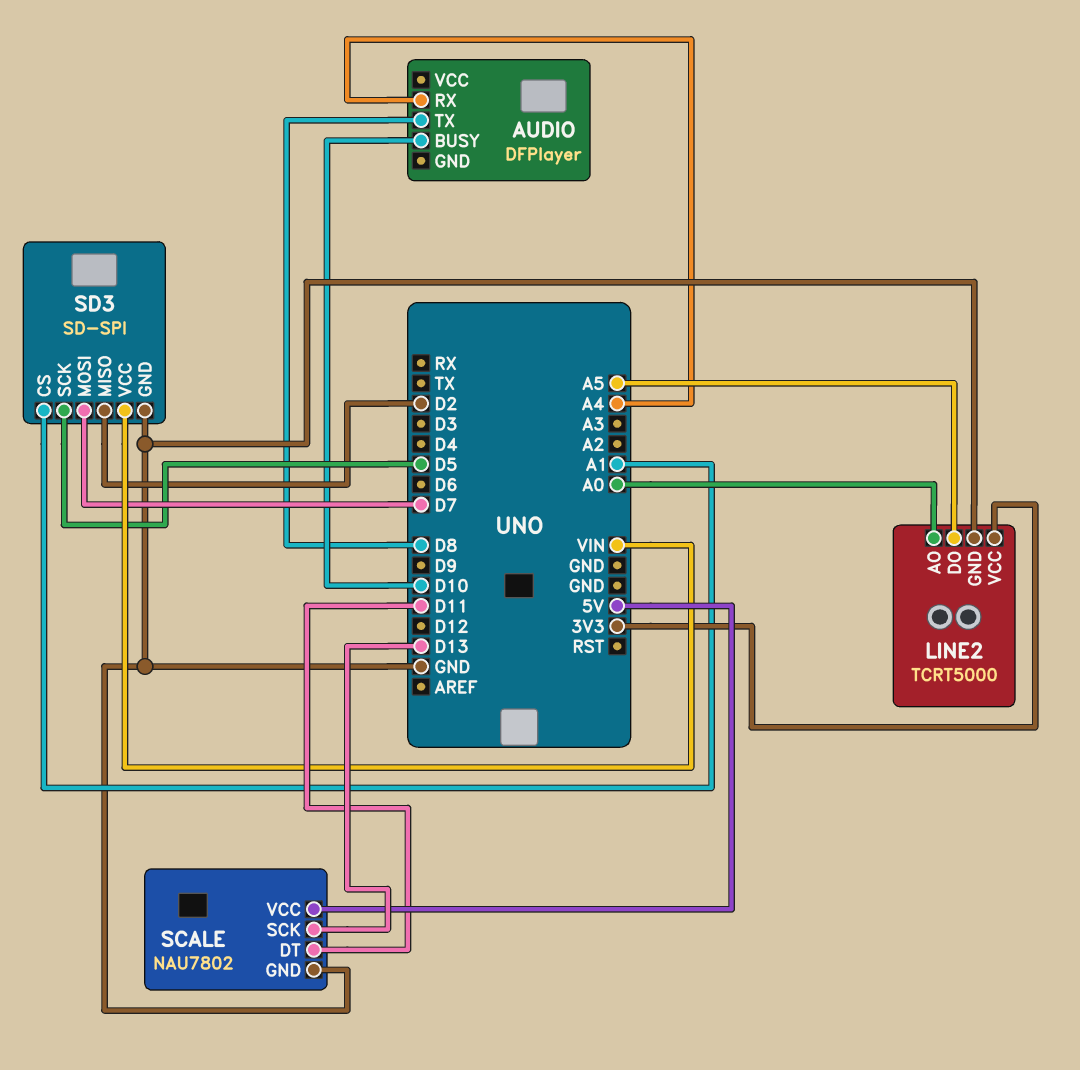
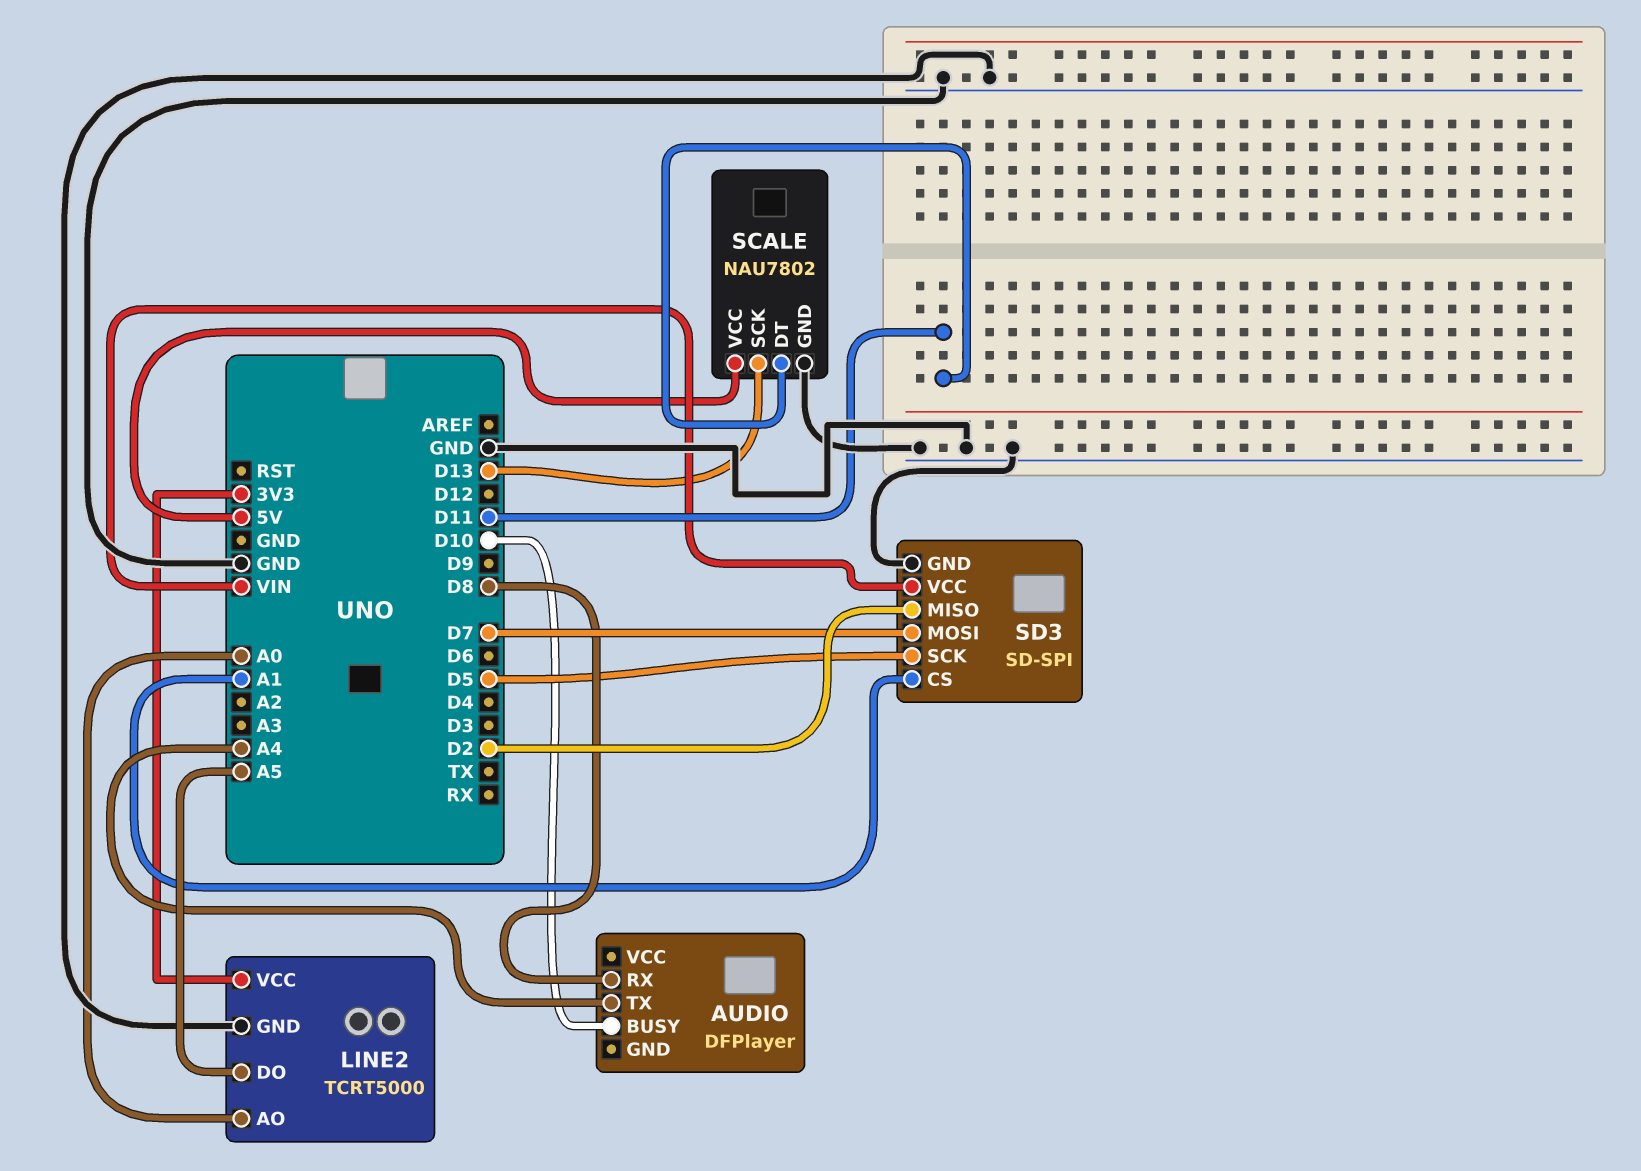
AUDIO pin RX: A4 -> D8
AUDIO pin TX: D8 -> A4

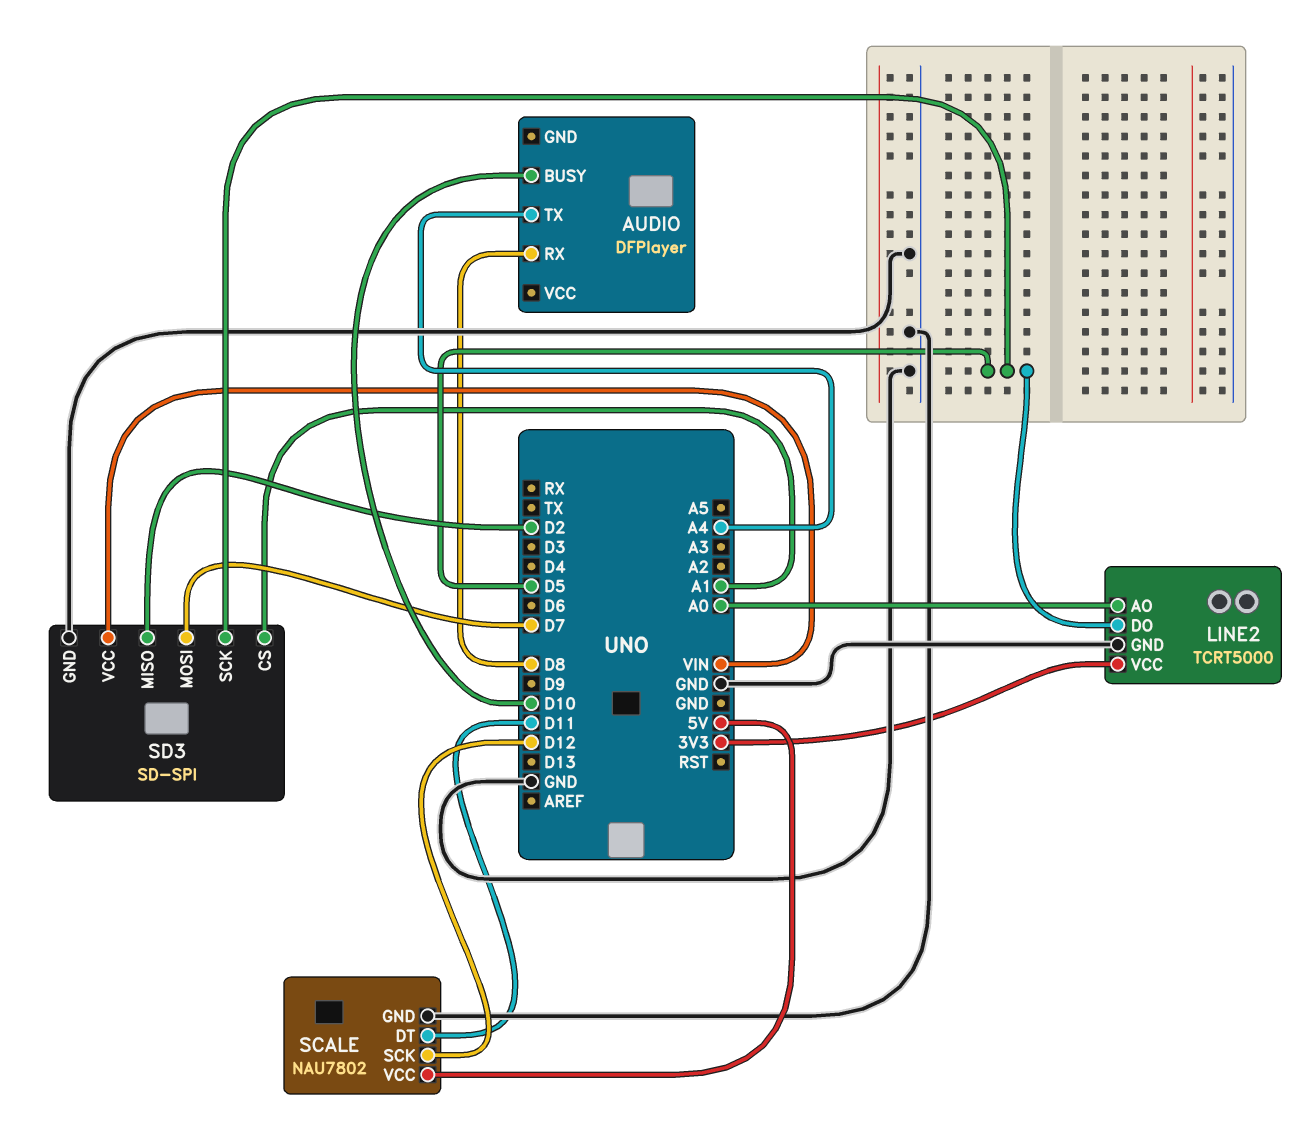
LINE2 pin DO: A5 -> D5
SCALE pin SCK: D13 -> D12

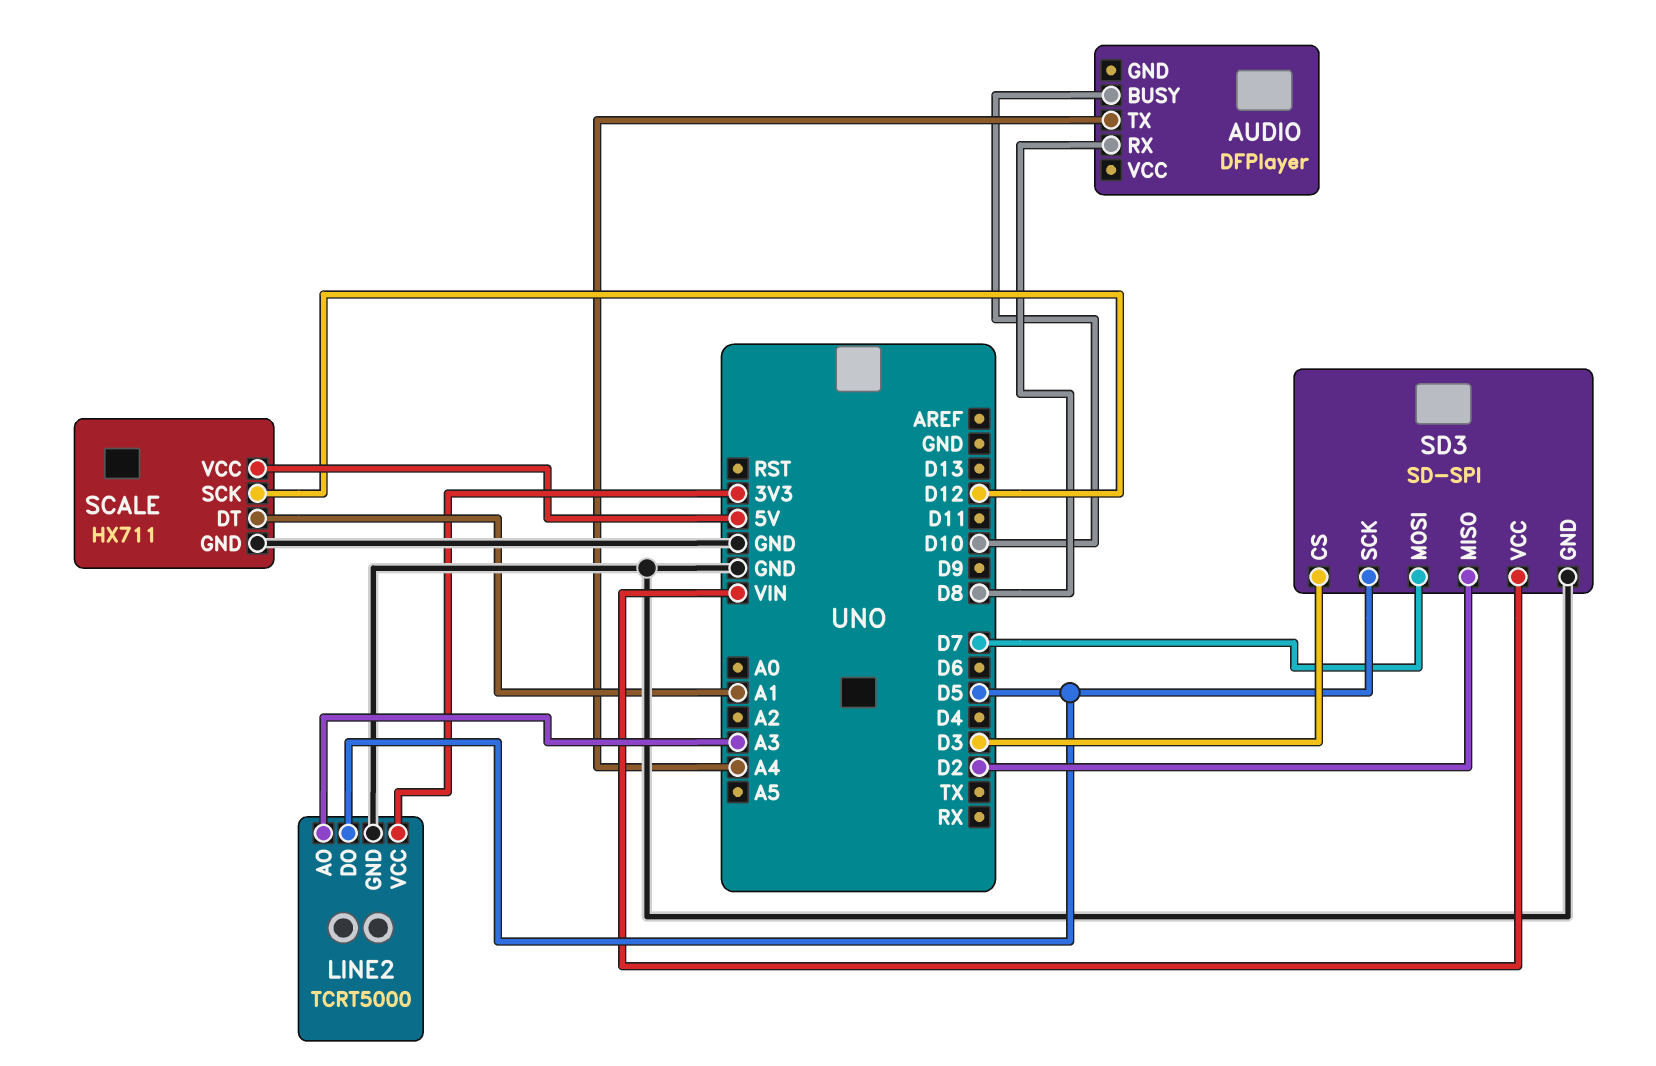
LINE2 pin AO: A0 -> A3
SCALE: NAU7802 -> HX711
SCALE pin DT: D11 -> A1
SD3 pin CS: A1 -> D3

